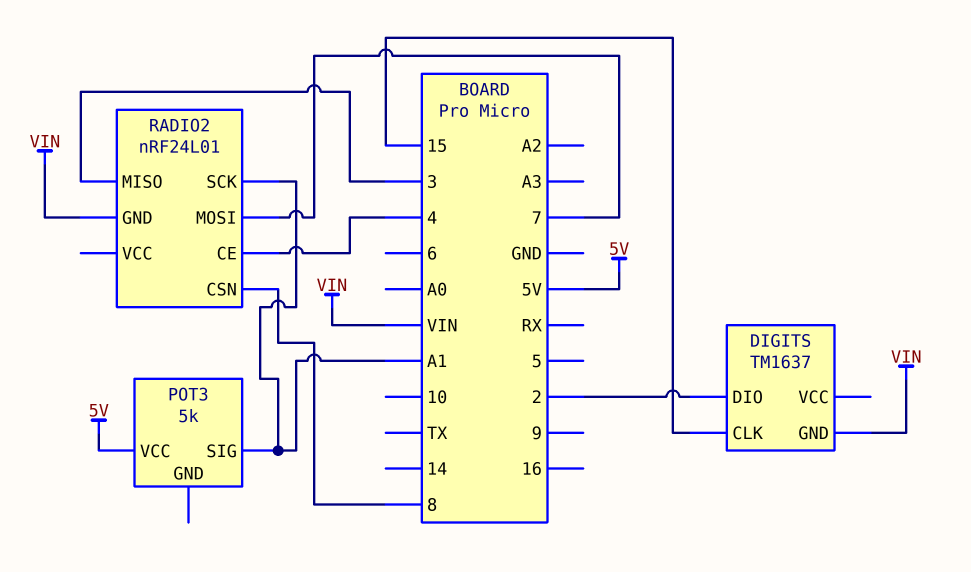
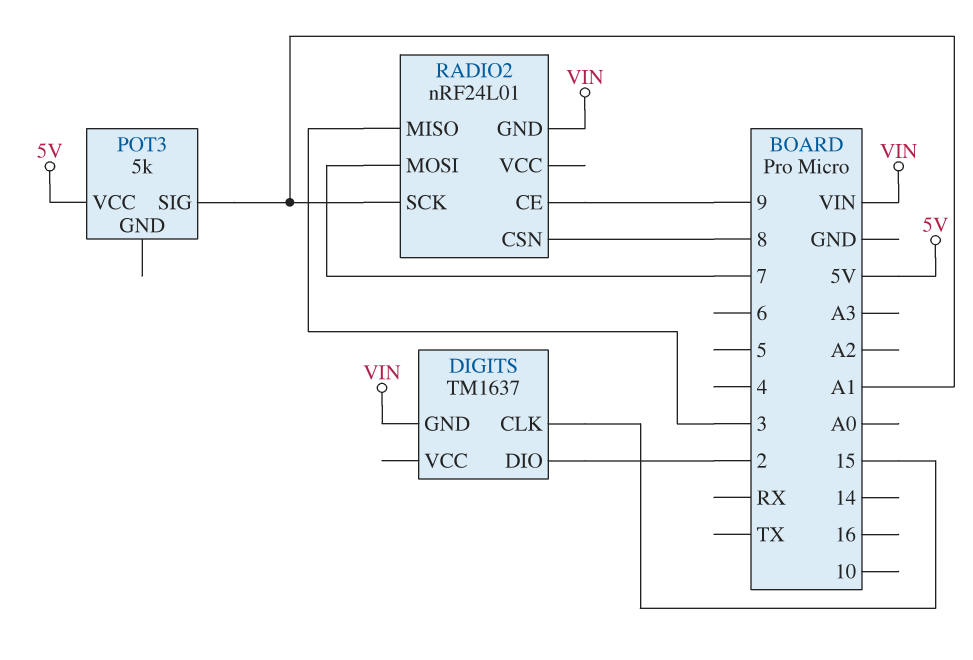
RADIO2 pin CE: 4 -> 9

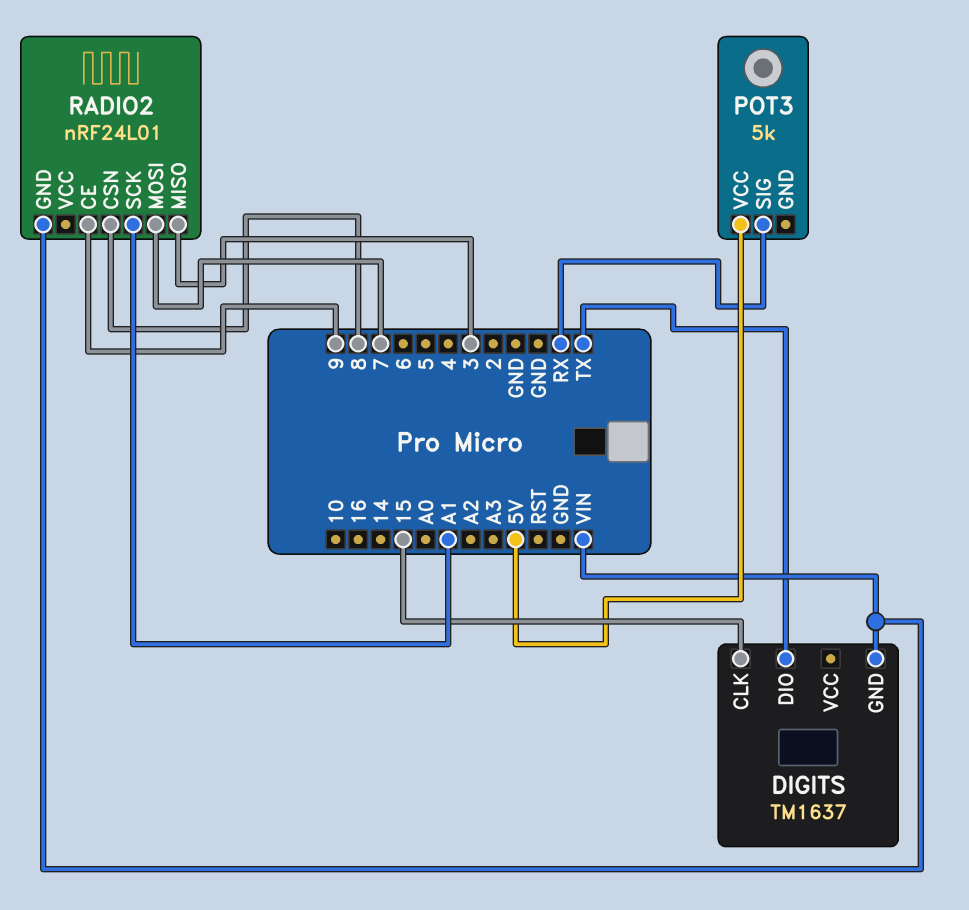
DIGITS pin DIO: 2 -> TX
POT3 pin SIG: A1 -> RX

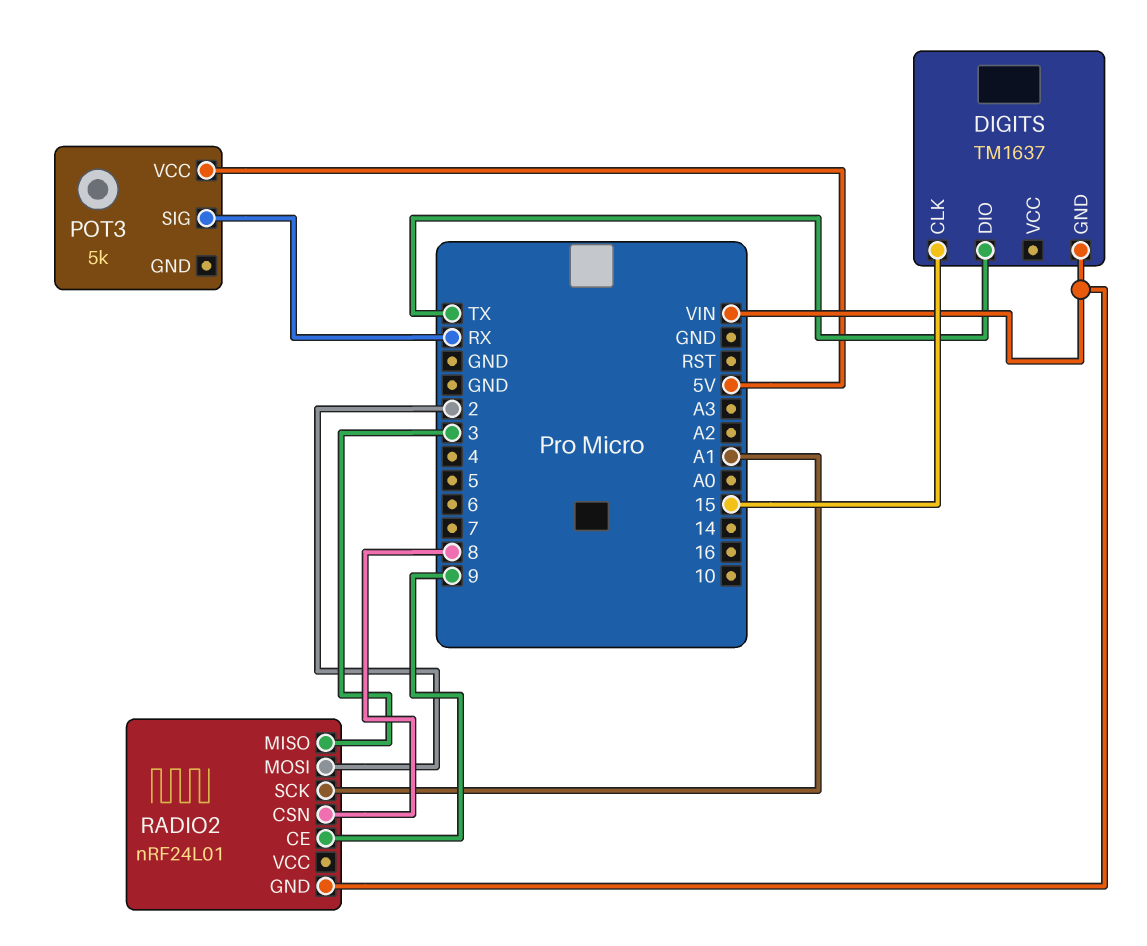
RADIO2 pin MOSI: 7 -> 2

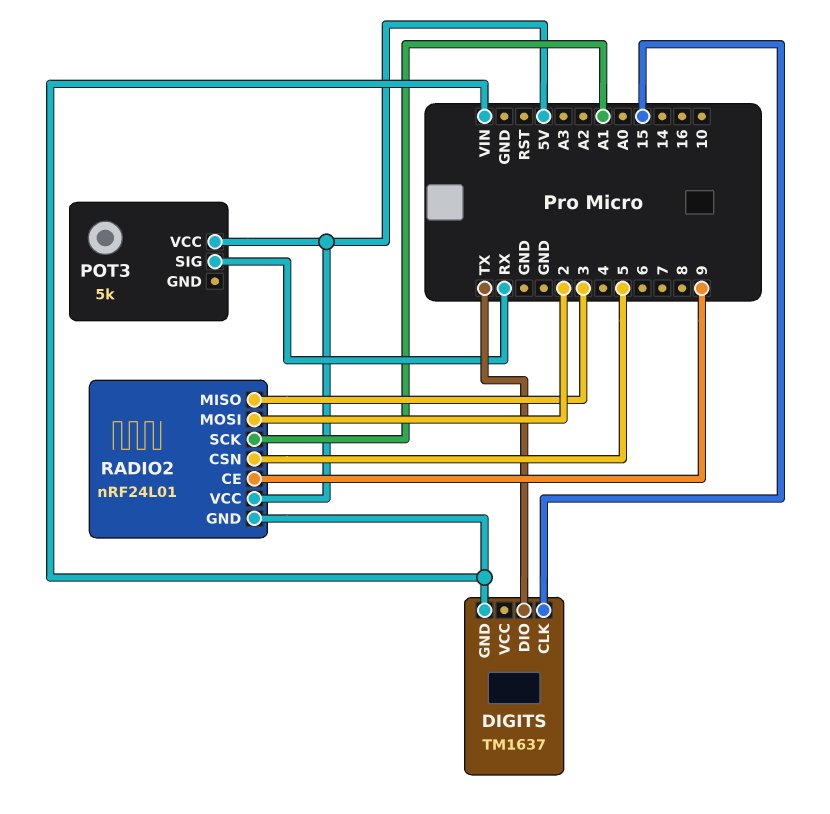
RADIO2 pin CSN: 8 -> 5
RADIO2 pin VCC: none -> 5V

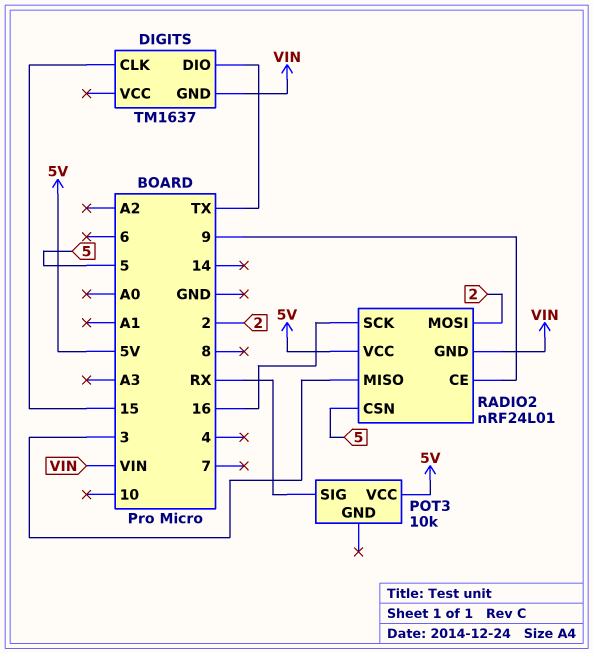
POT3: 5k -> 10k
RADIO2 pin SCK: A1 -> 16

